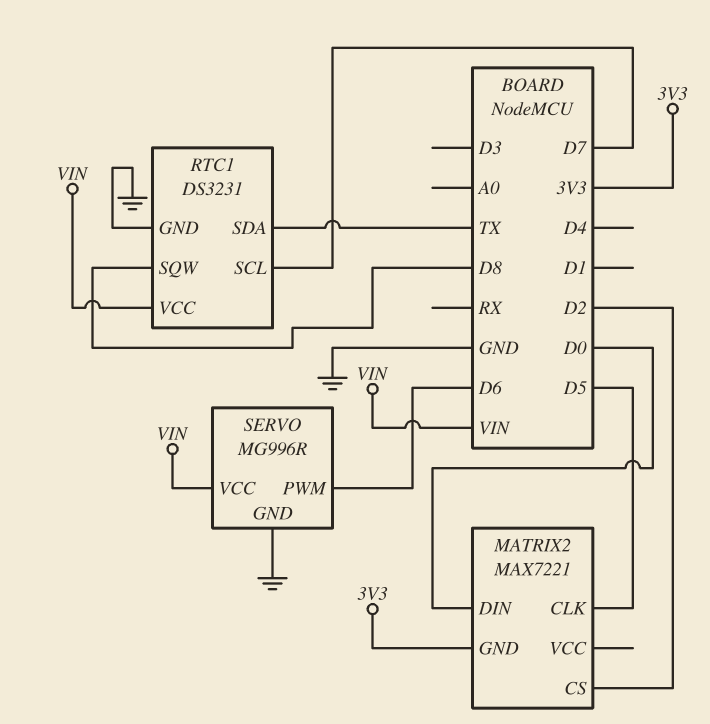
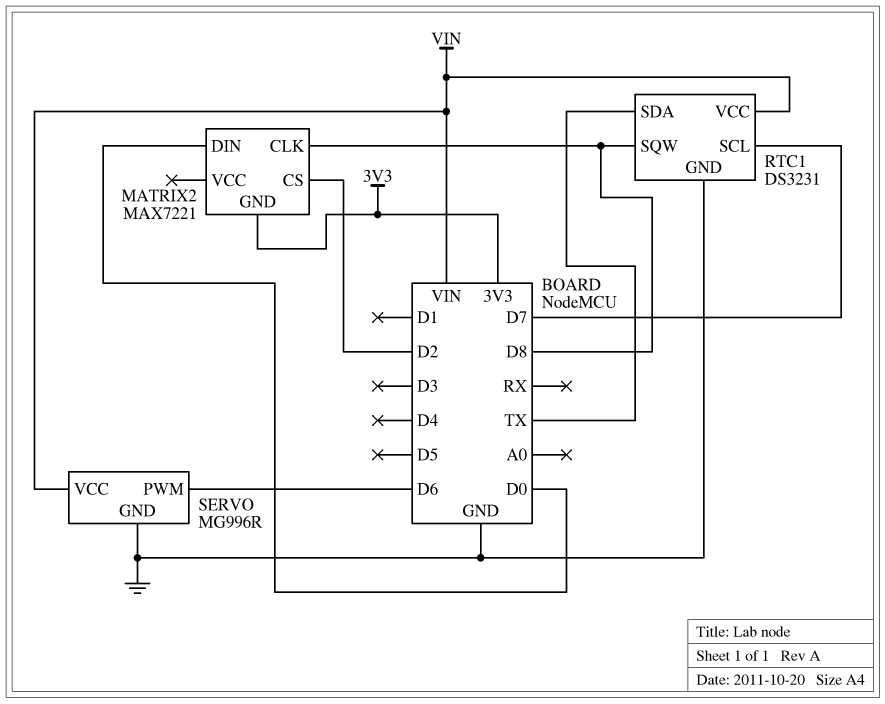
MATRIX2 pin CLK: D5 -> D8

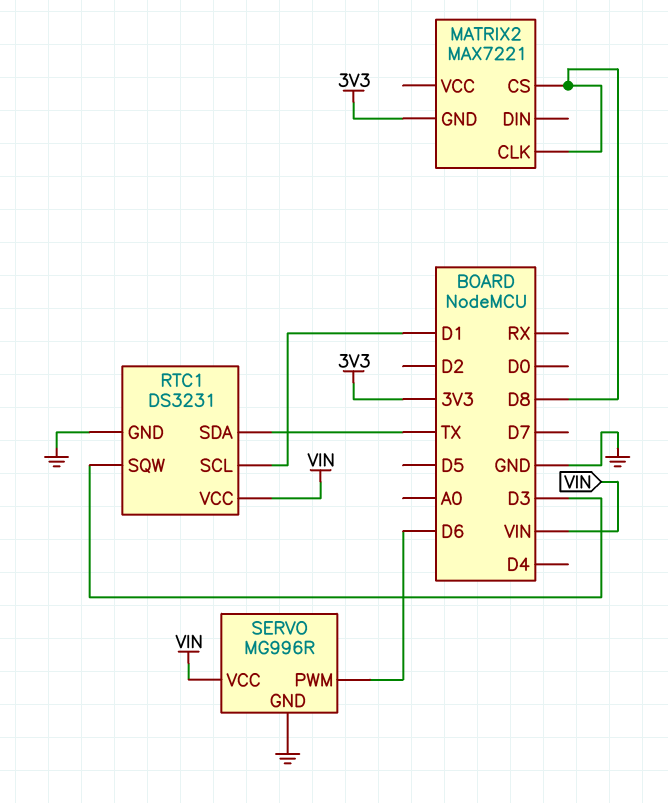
MATRIX2 pin CS: D2 -> D8
MATRIX2 pin DIN: D0 -> none
RTC1 pin SCL: D7 -> D1
RTC1 pin SQW: D8 -> D3

